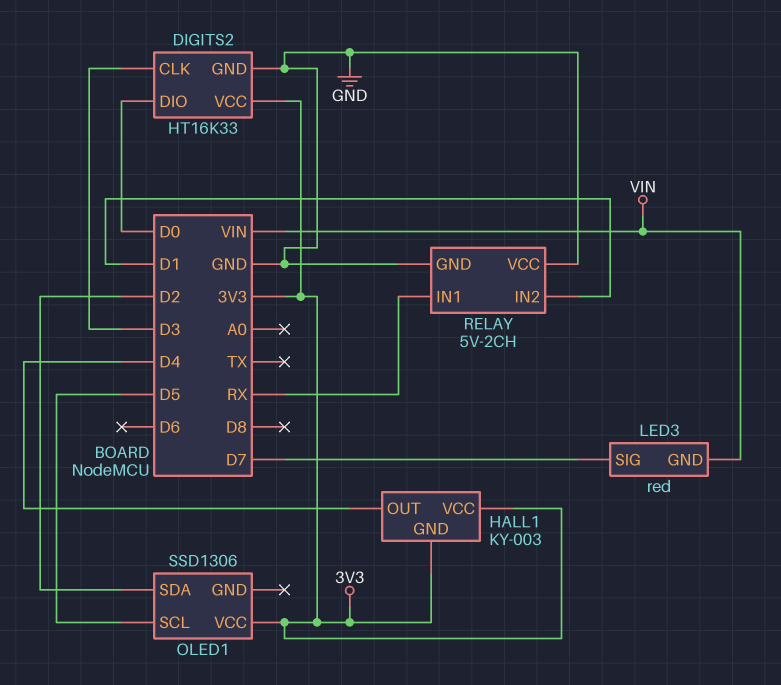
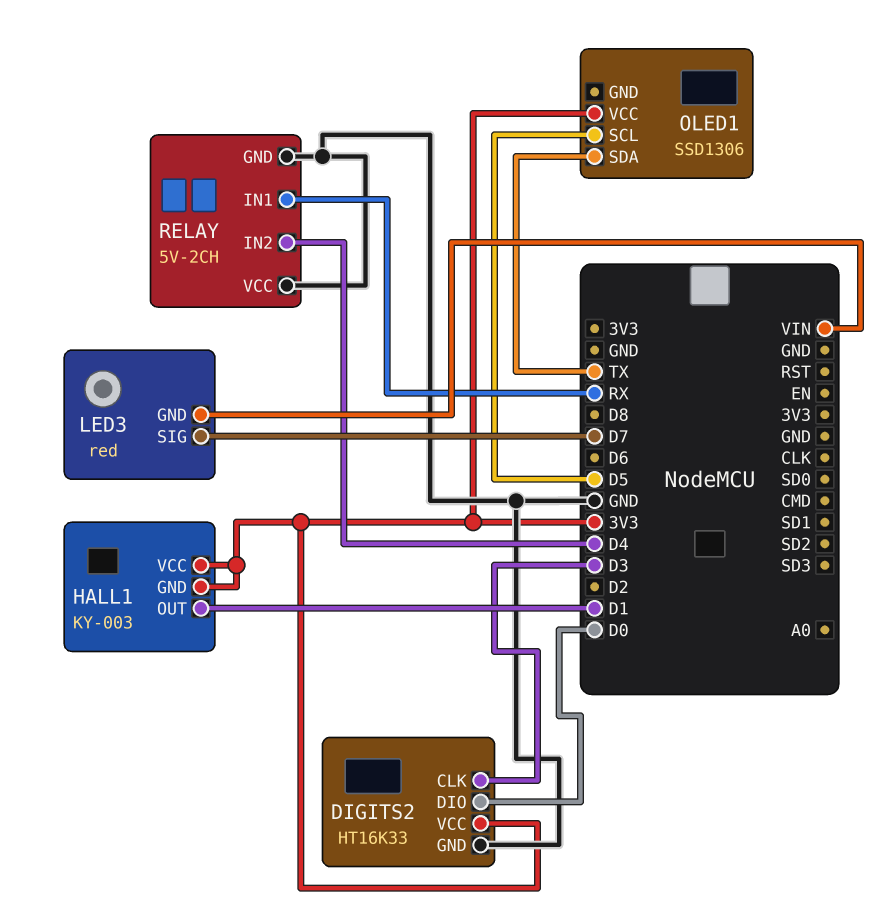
HALL1 pin OUT: D4 -> D1
OLED1 pin SDA: D2 -> TX
RELAY pin IN2: D1 -> D4

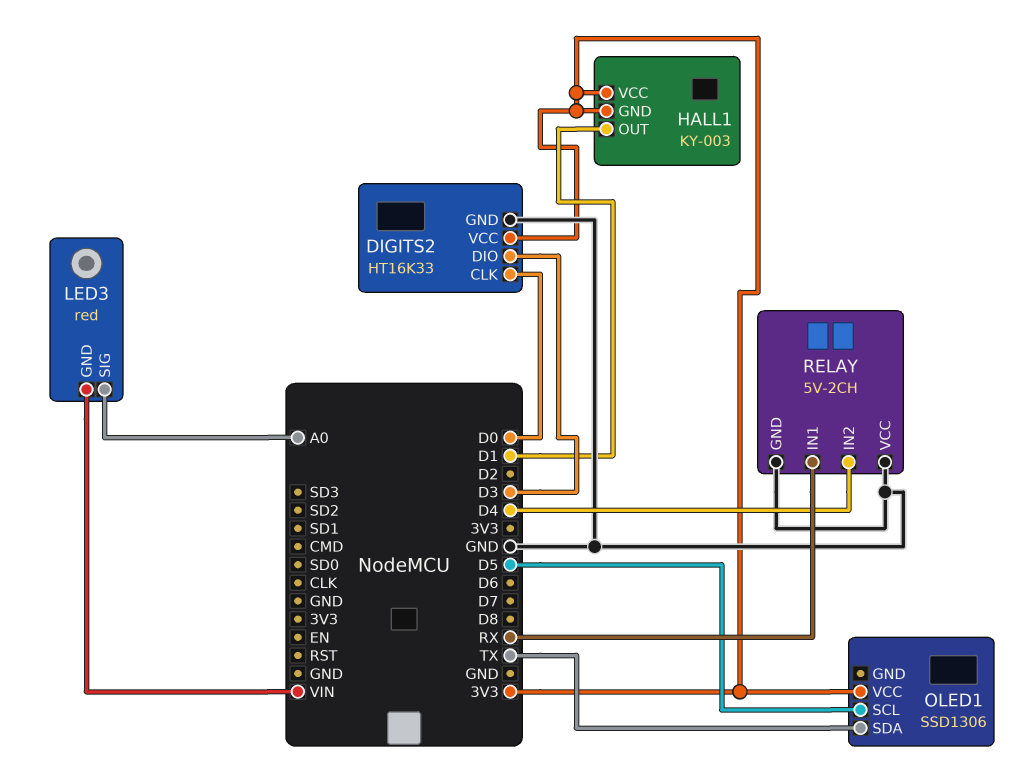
DIGITS2 pin CLK: D3 -> D0
DIGITS2 pin DIO: D0 -> D3
LED3 pin SIG: D7 -> A0

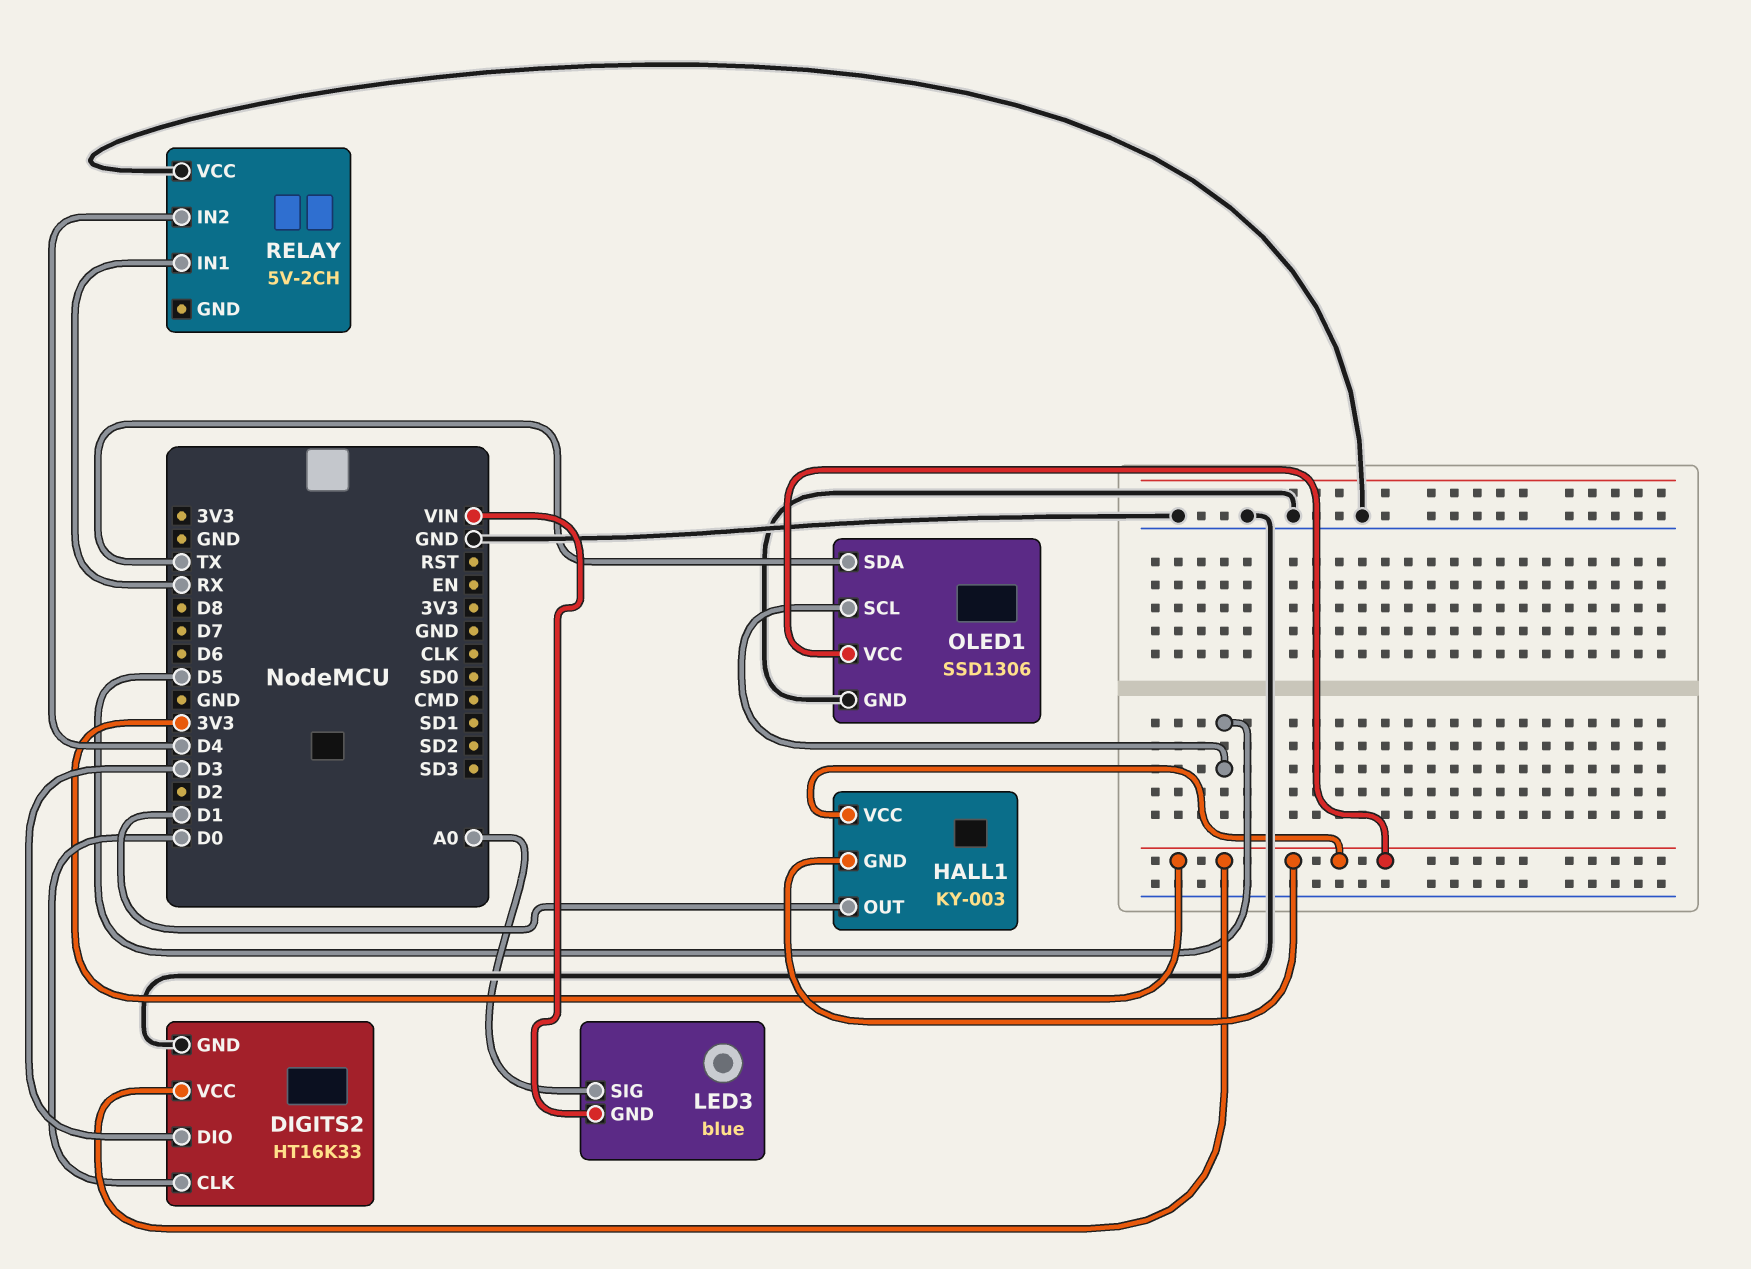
LED3: red -> blue
OLED1 pin GND: none -> GND
RELAY pin GND: GND -> none

